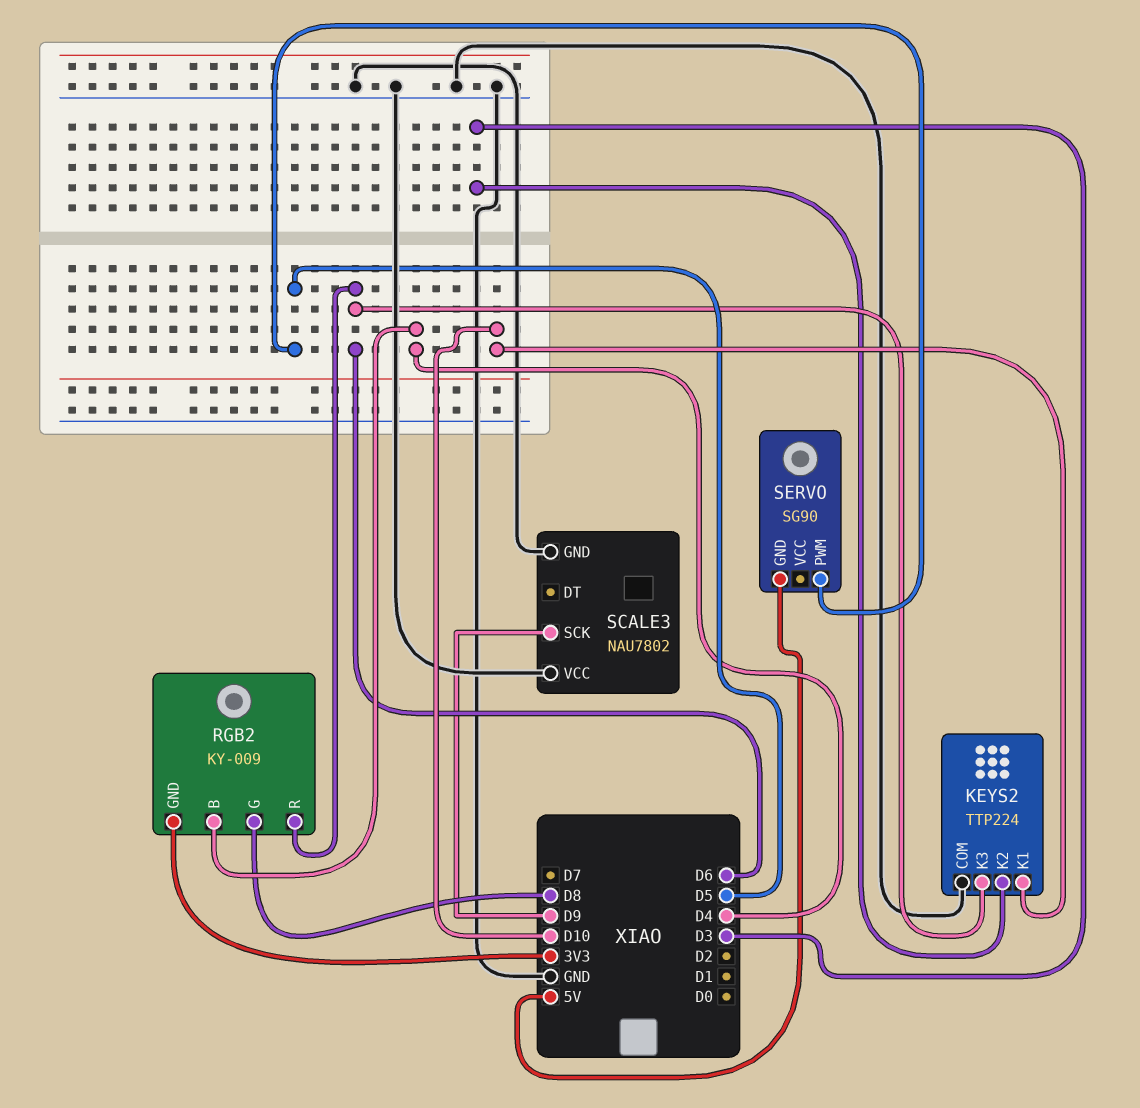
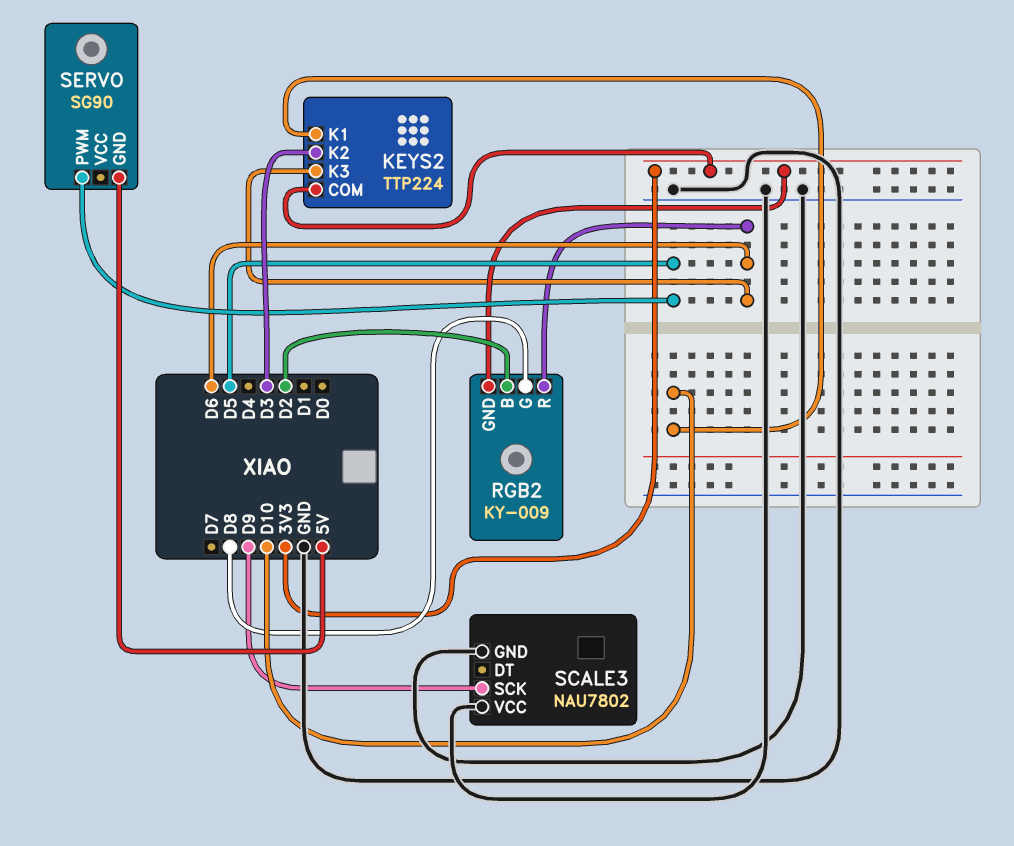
KEYS2 pin COM: GND -> 3V3
RGB2 pin B: D4 -> D2

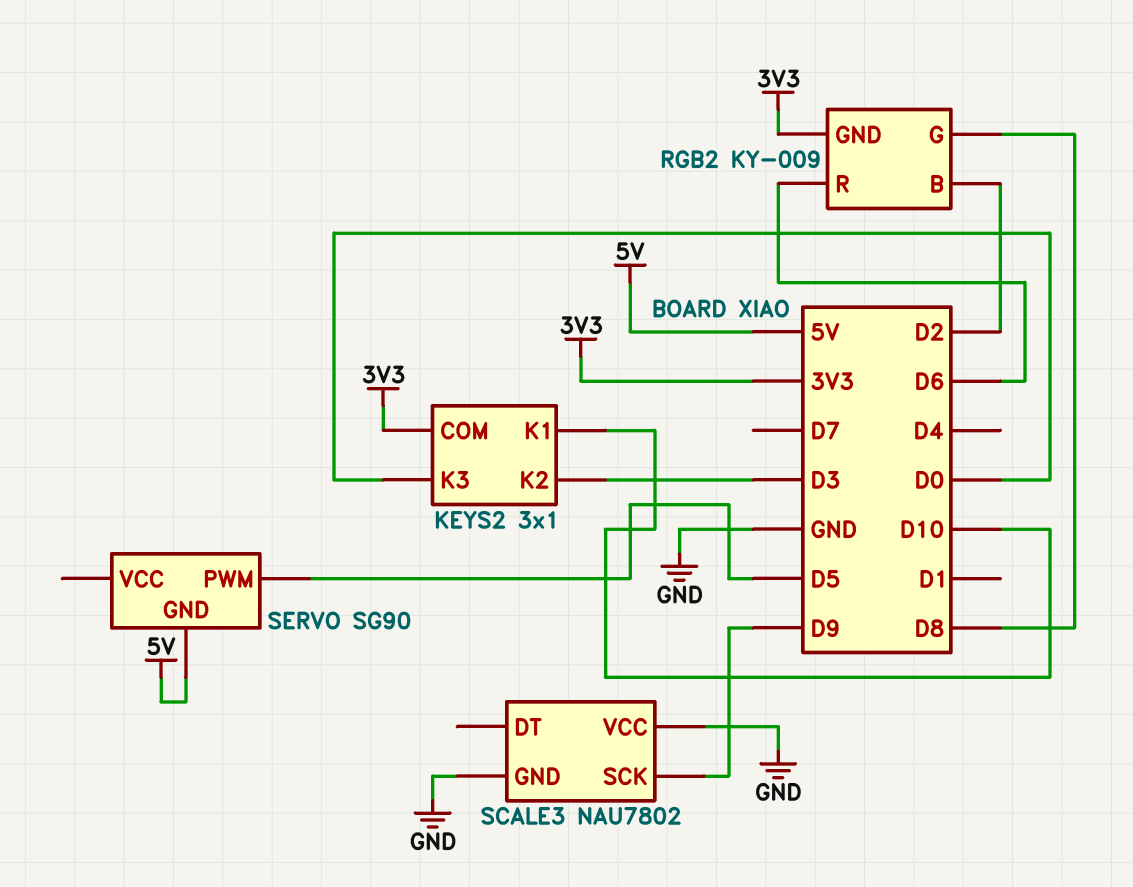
KEYS2: TTP224 -> 3x1
KEYS2 pin K3: D6 -> D0

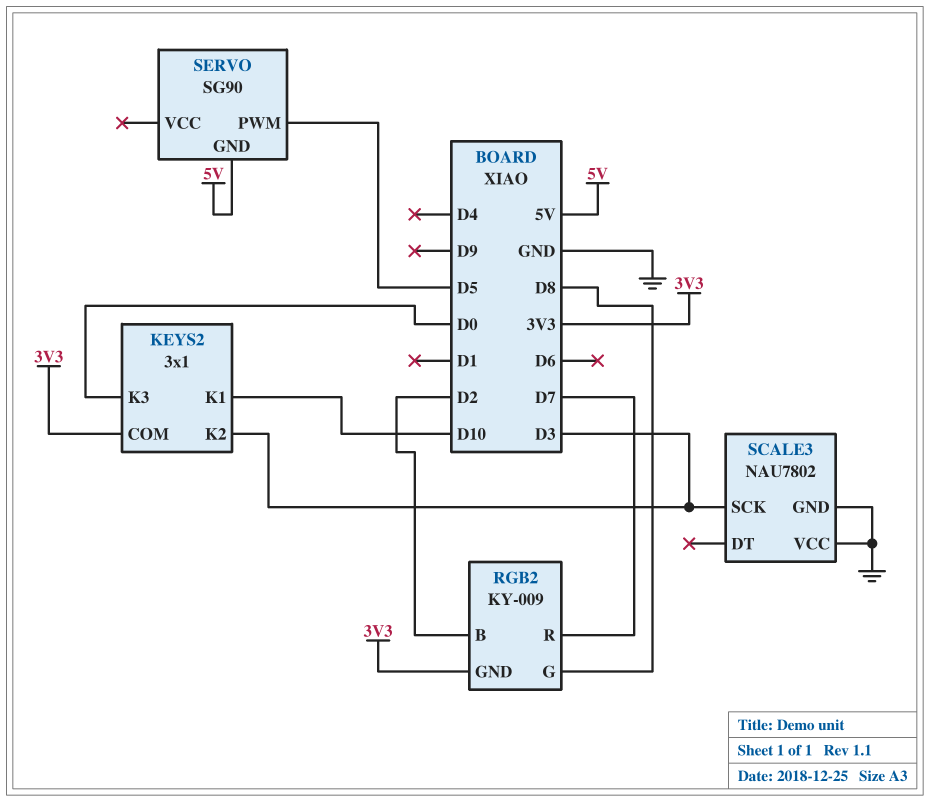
RGB2 pin R: D6 -> D7
SCALE3 pin SCK: D9 -> D3

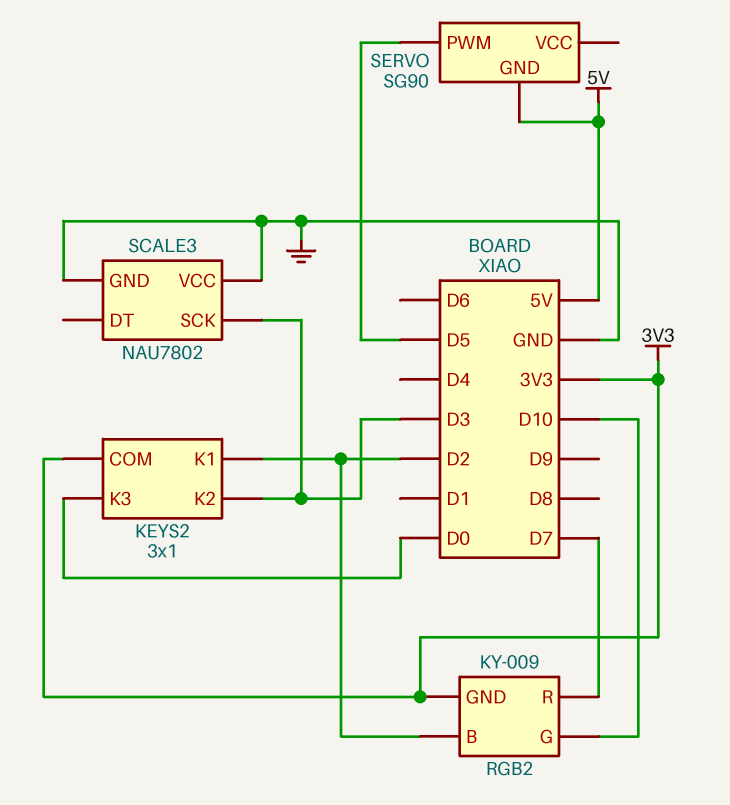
KEYS2 pin K1: D10 -> D2
RGB2 pin G: D8 -> D10

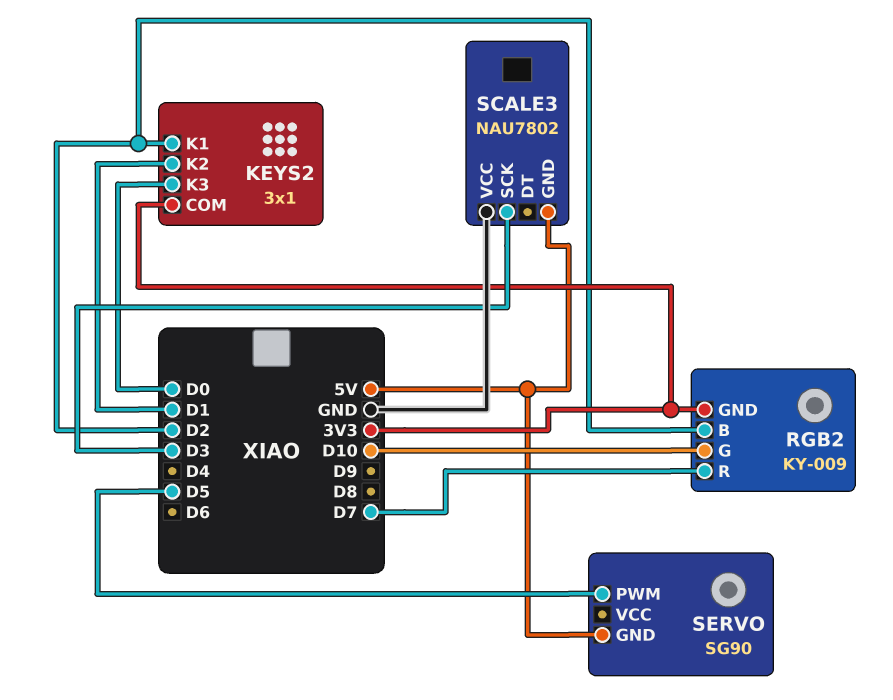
KEYS2 pin K2: D3 -> D1
SCALE3 pin GND: GND -> 5V

